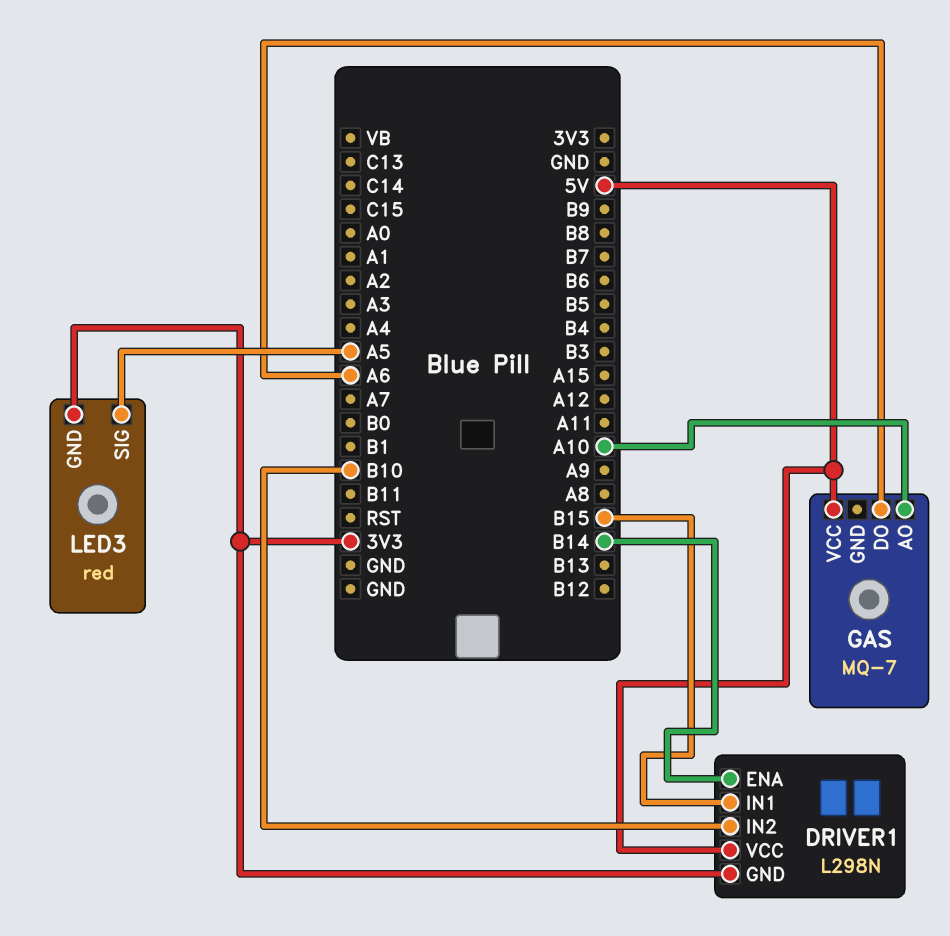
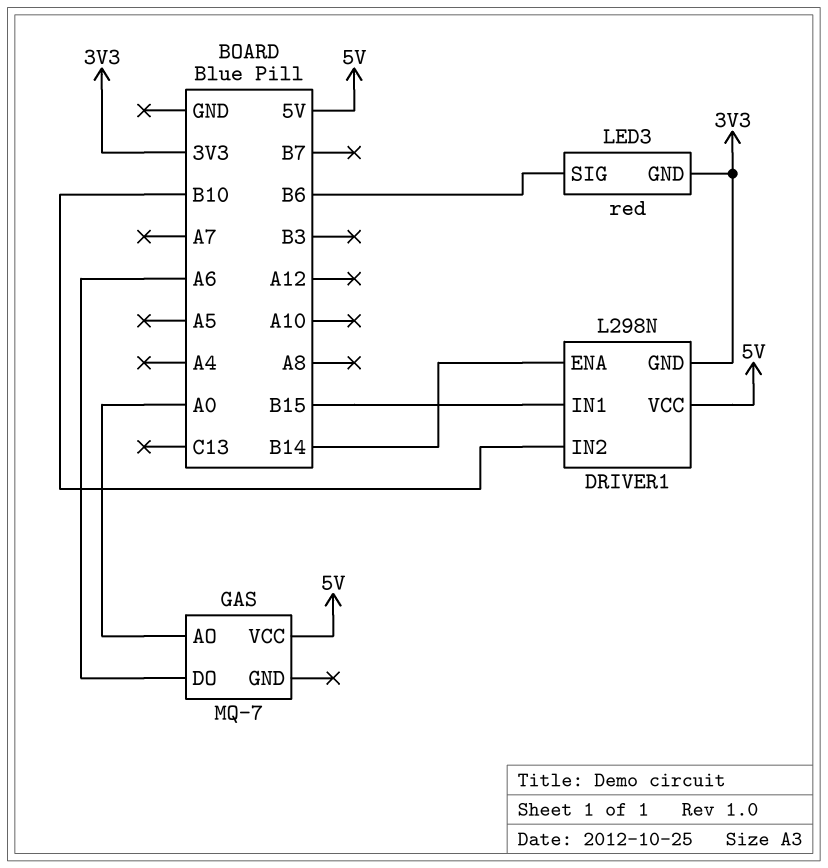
GAS pin AO: A10 -> A0
LED3 pin SIG: A5 -> B6

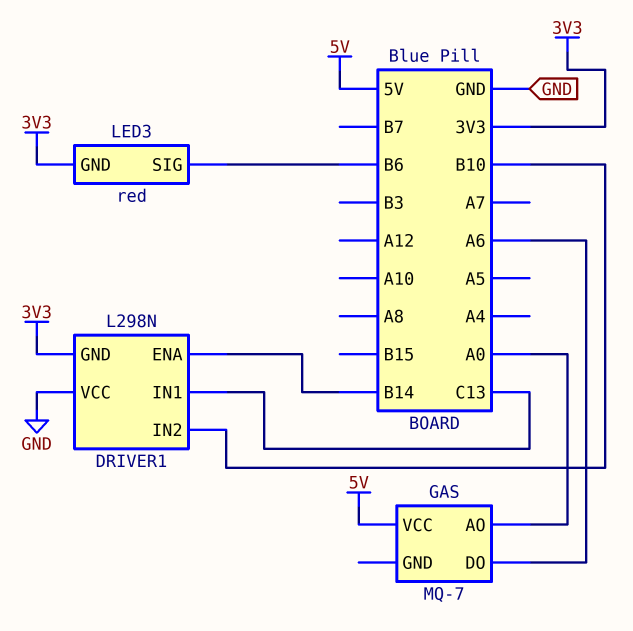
DRIVER1 pin IN1: B15 -> C13
DRIVER1 pin VCC: 5V -> GND

